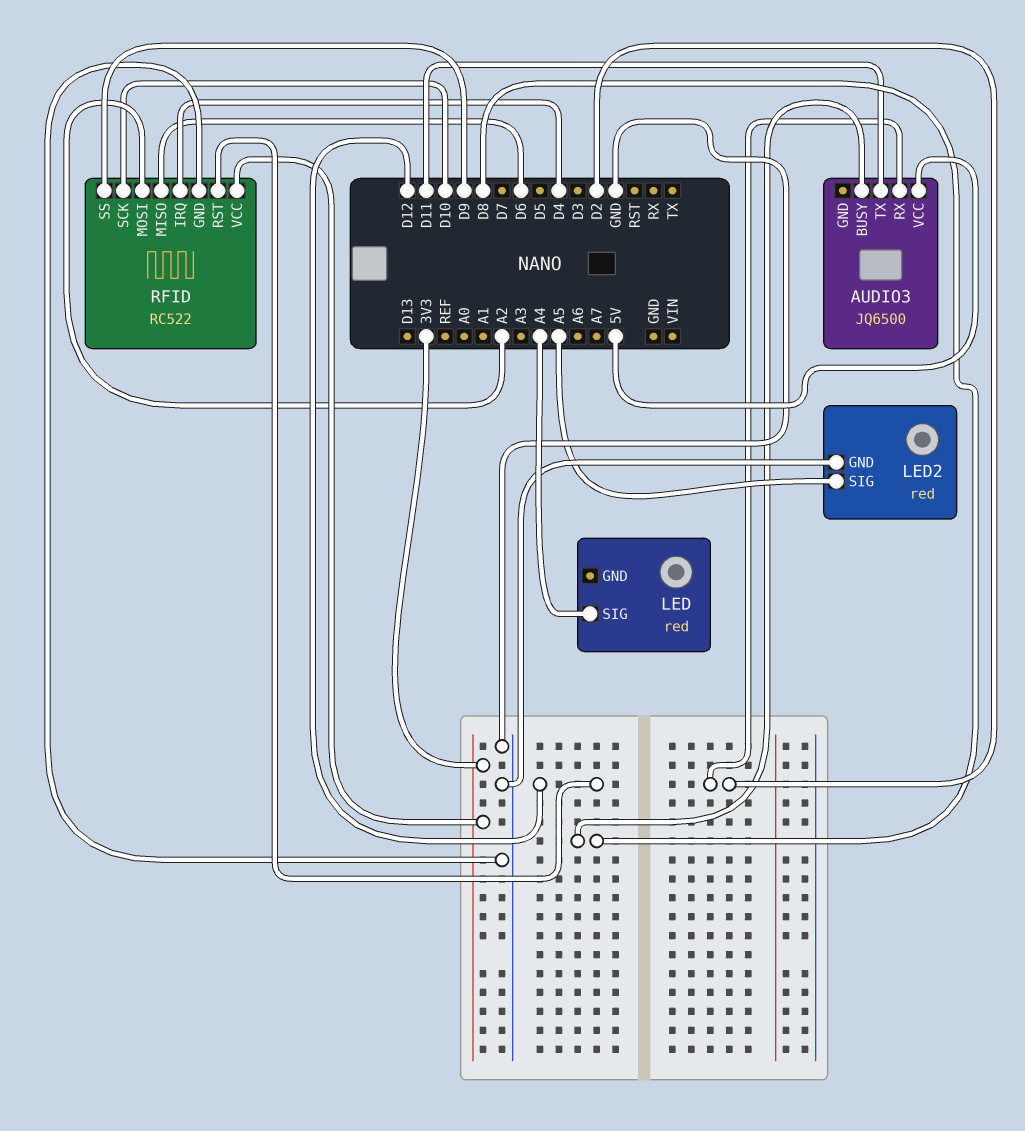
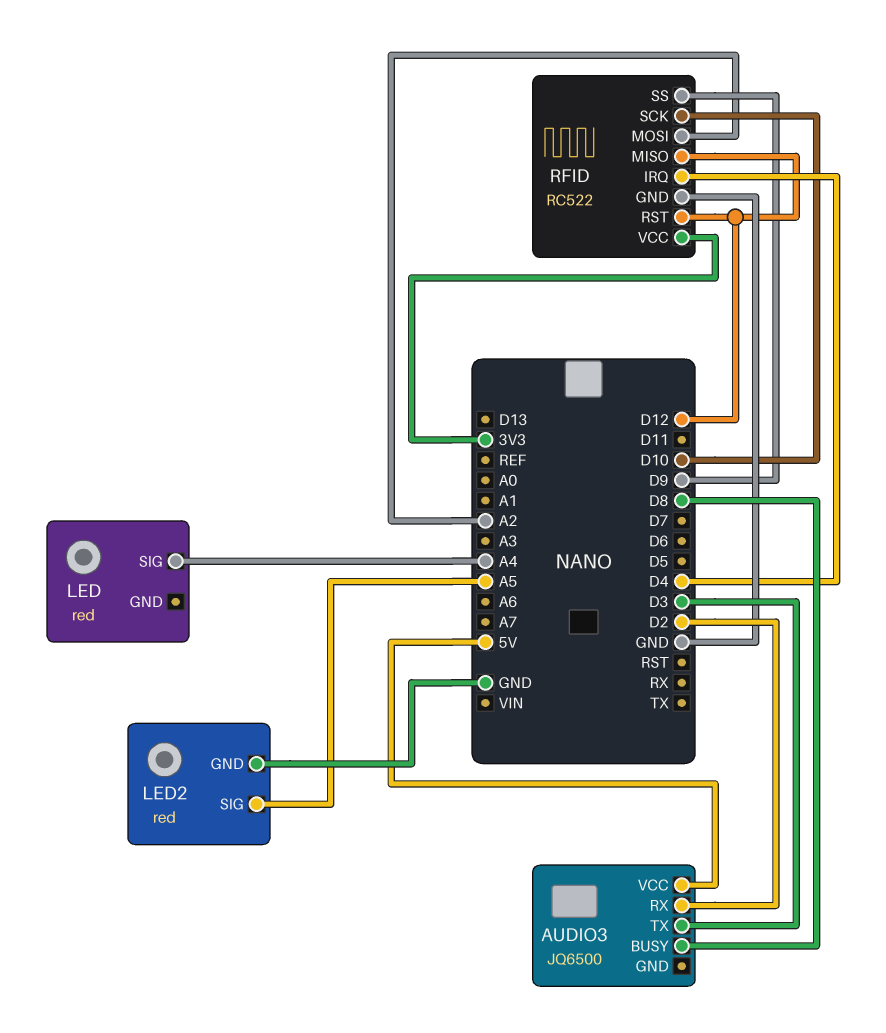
AUDIO3 pin TX: D11 -> D3
RFID pin MISO: D6 -> D12

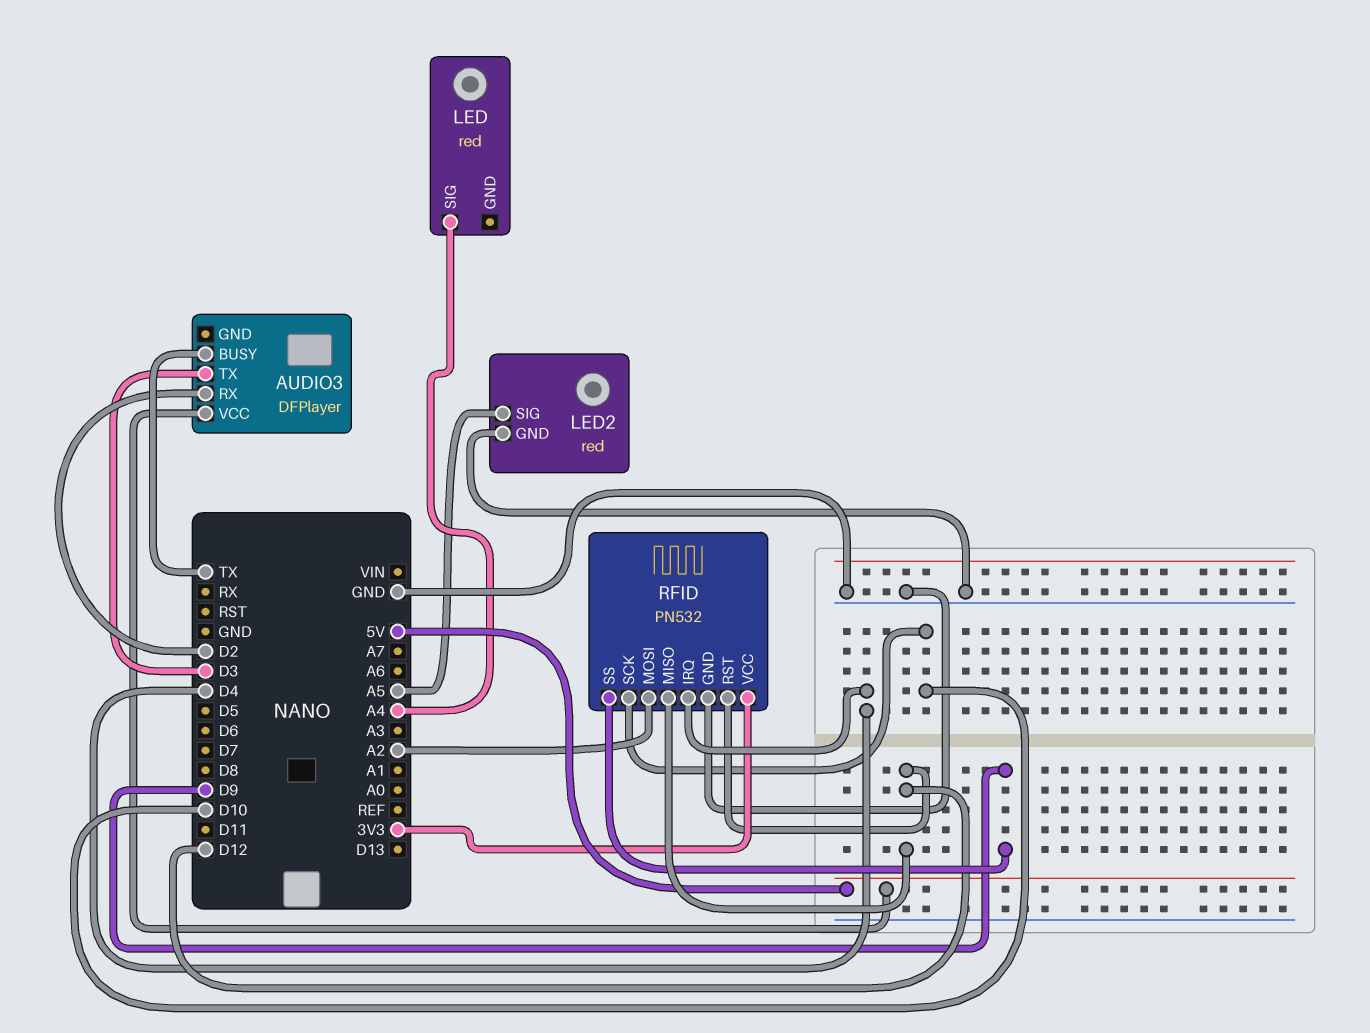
AUDIO3: JQ6500 -> DFPlayer
AUDIO3 pin BUSY: D8 -> TX
RFID: RC522 -> PN532

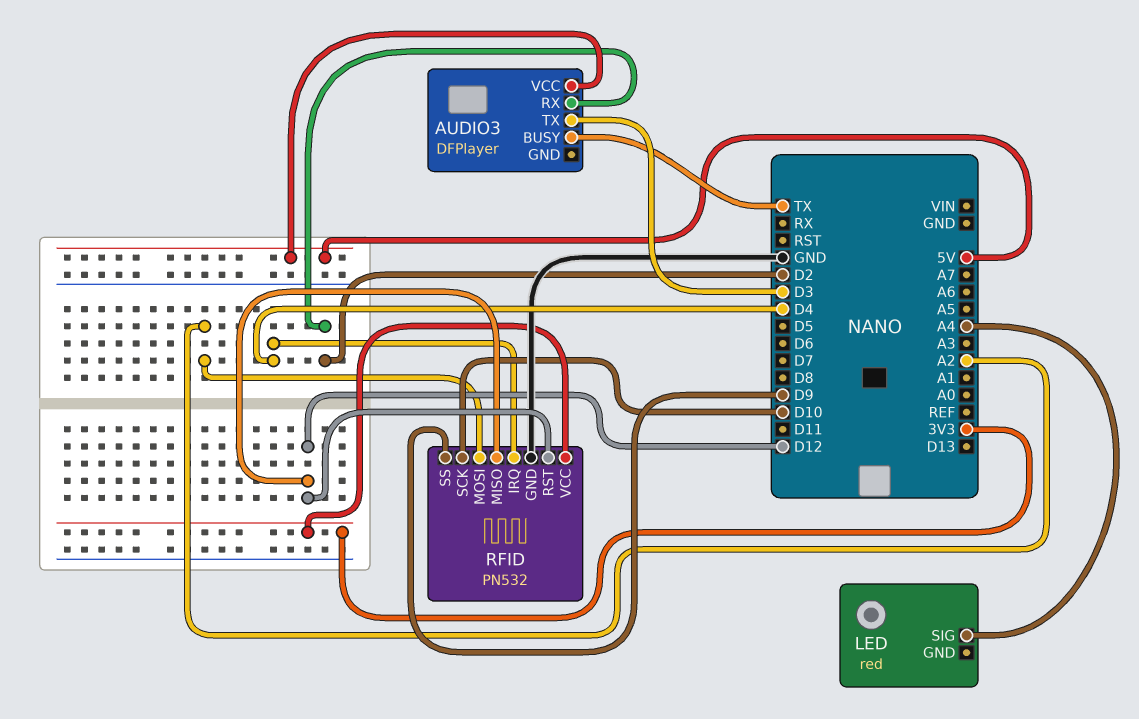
LED2: red -> none
LED2 pin GND: GND -> none
LED2 pin SIG: A5 -> none

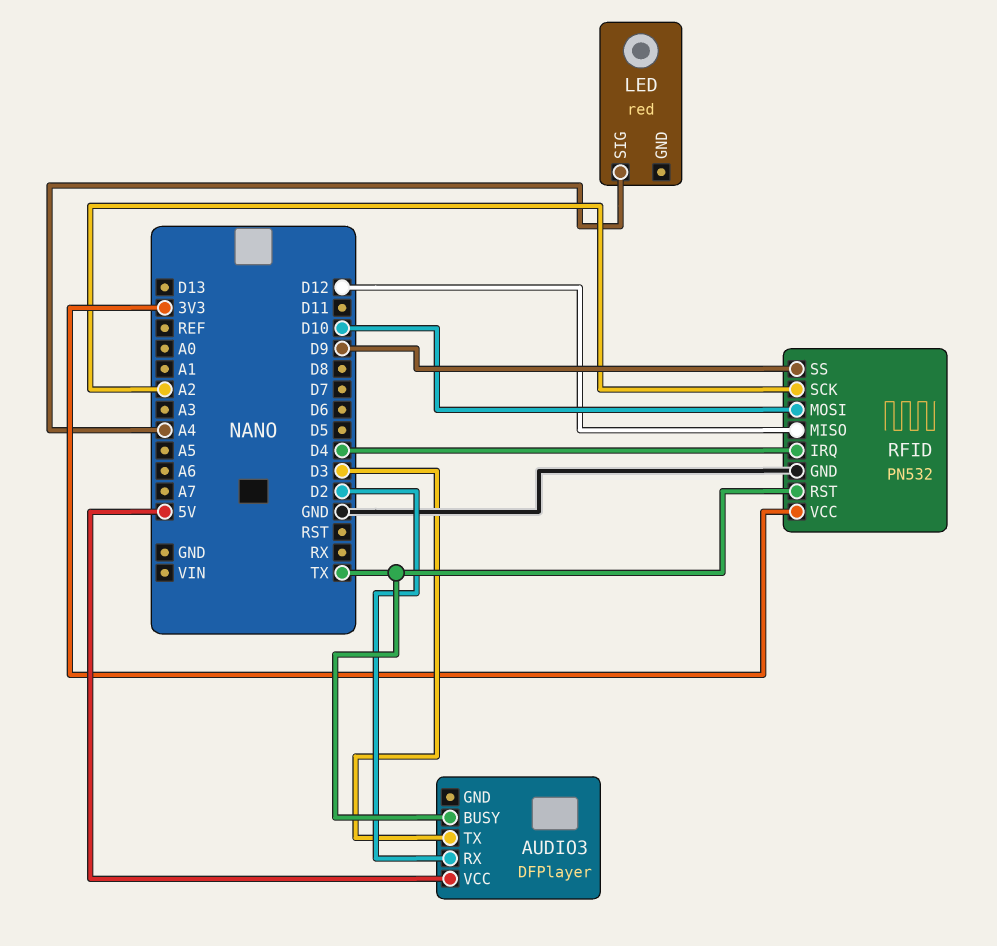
RFID pin MOSI: A2 -> D10
RFID pin RST: D12 -> TX
RFID pin SCK: D10 -> A2

